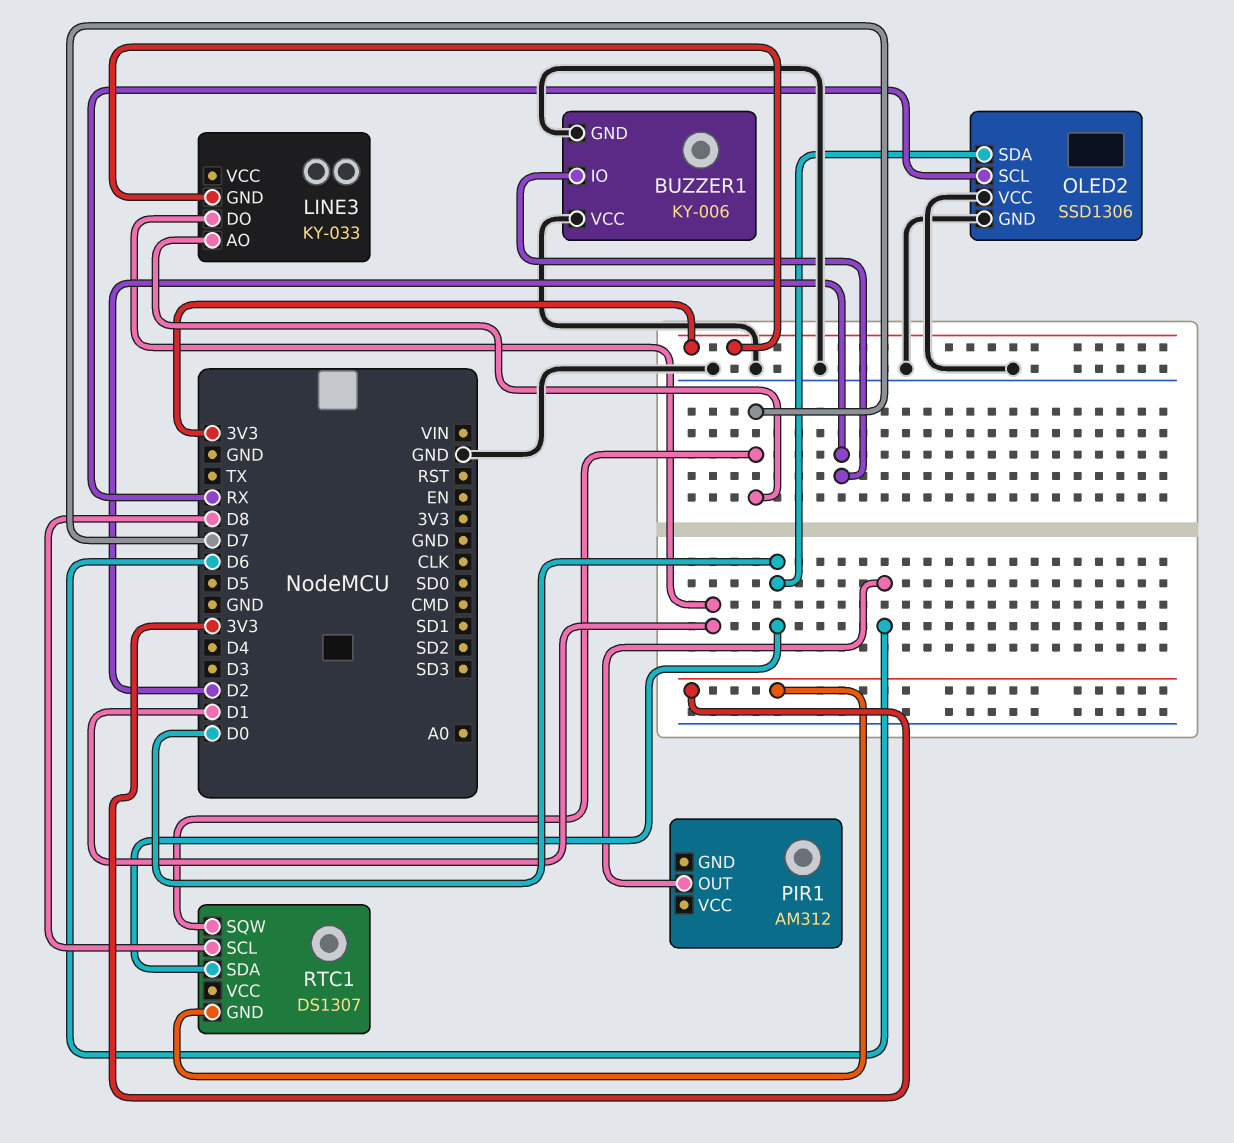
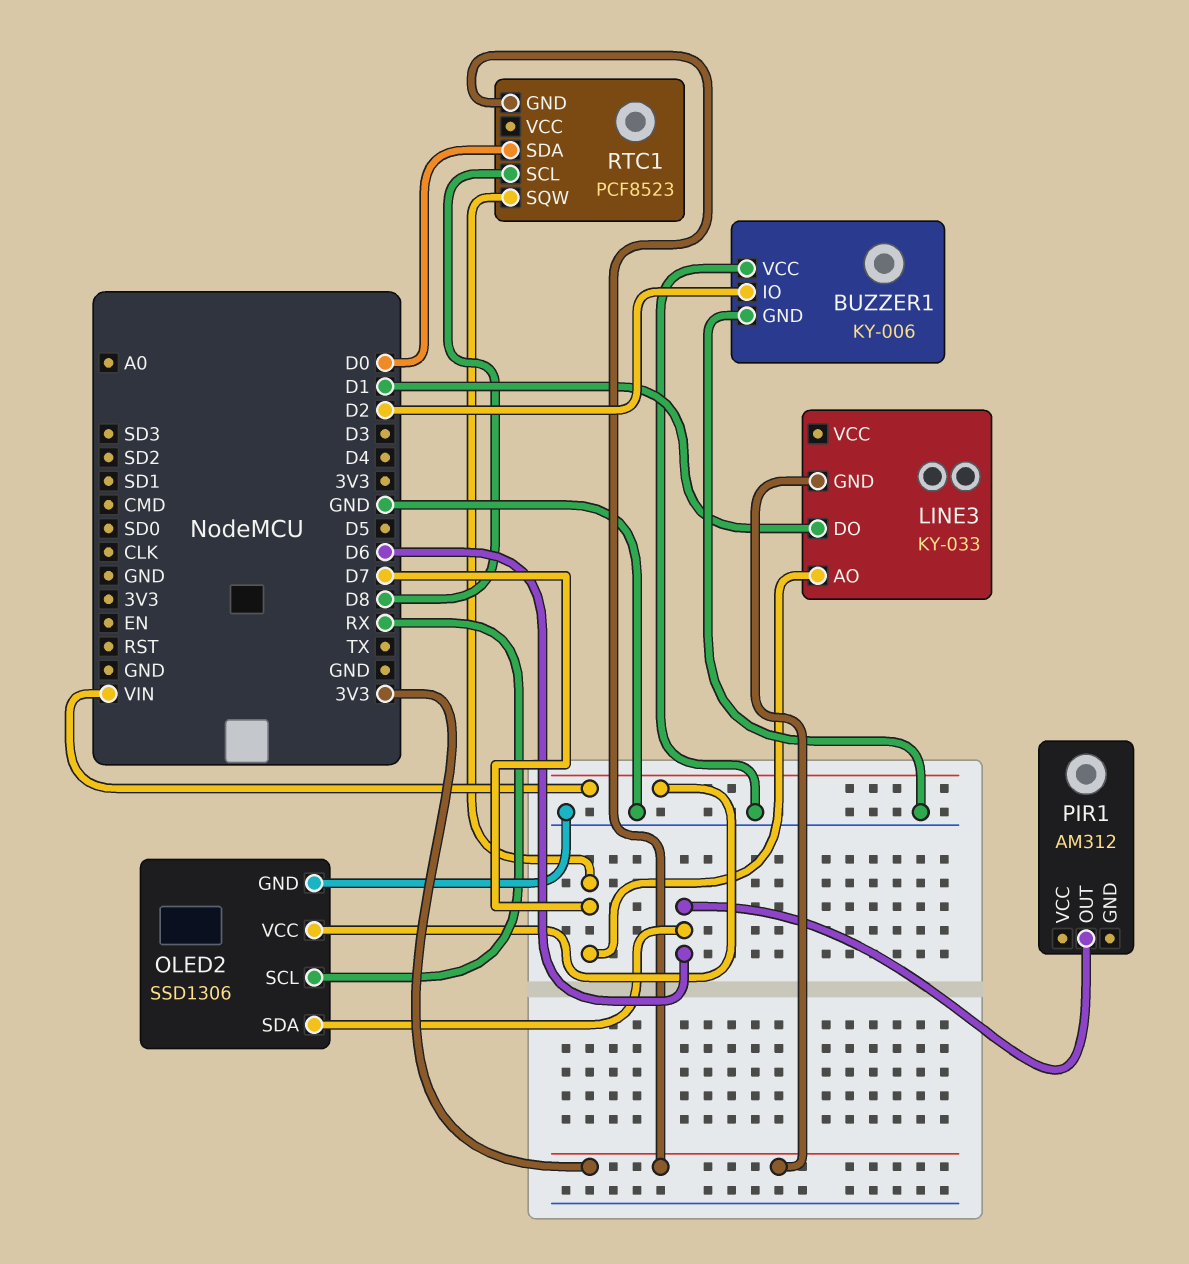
OLED2 pin SDA: D0 -> D6
OLED2 pin VCC: GND -> VIN
RTC1: DS1307 -> PCF8523

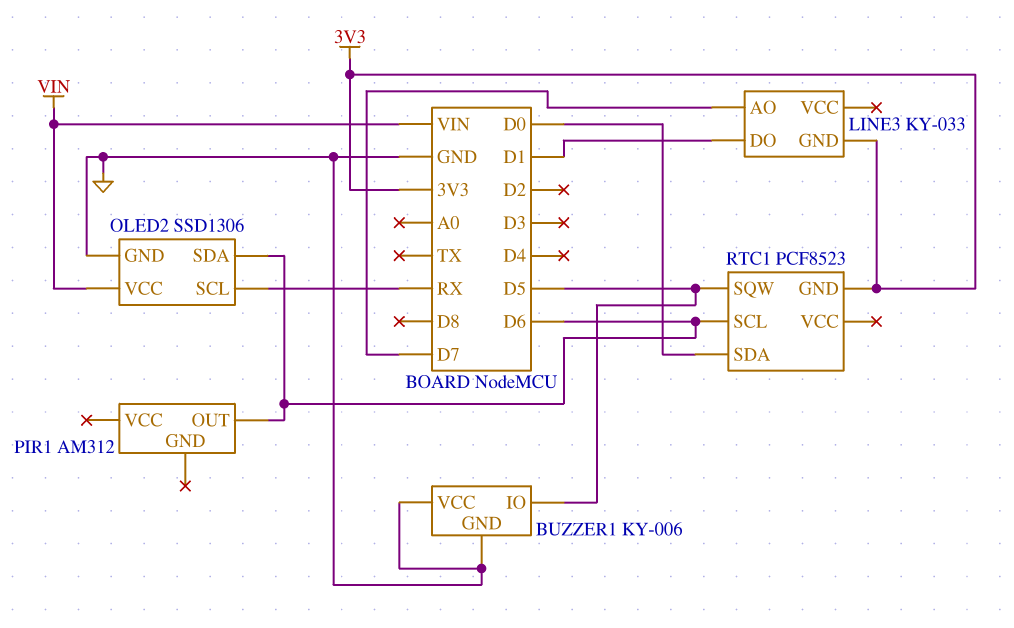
BUZZER1 pin IO: D2 -> D5
RTC1 pin SCL: D8 -> D6
RTC1 pin SQW: D7 -> D5

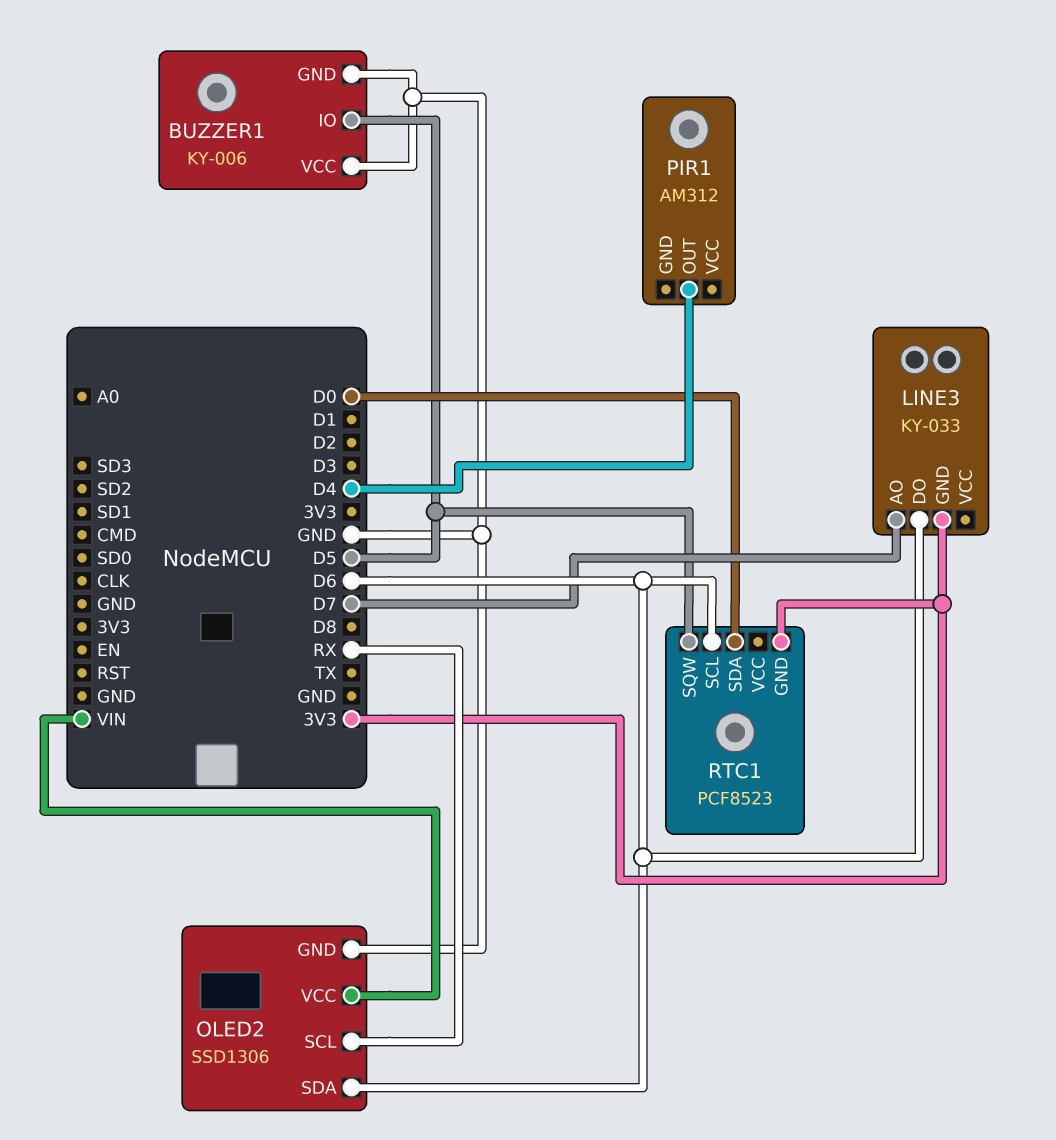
LINE3 pin DO: D1 -> D6
PIR1 pin OUT: D6 -> D4

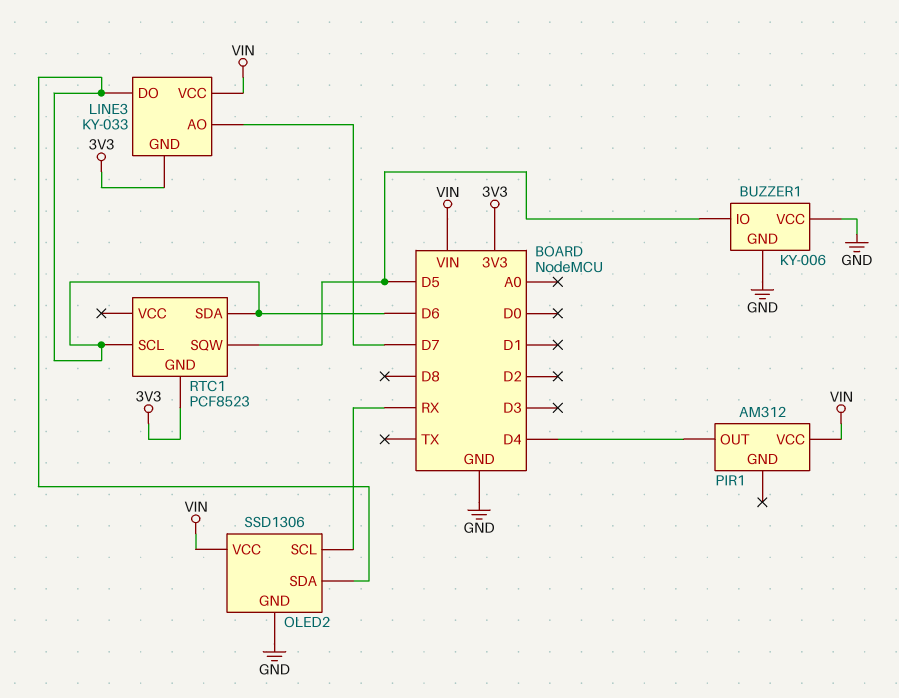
LINE3 pin VCC: none -> VIN
PIR1 pin VCC: none -> VIN
RTC1 pin SDA: D0 -> D6

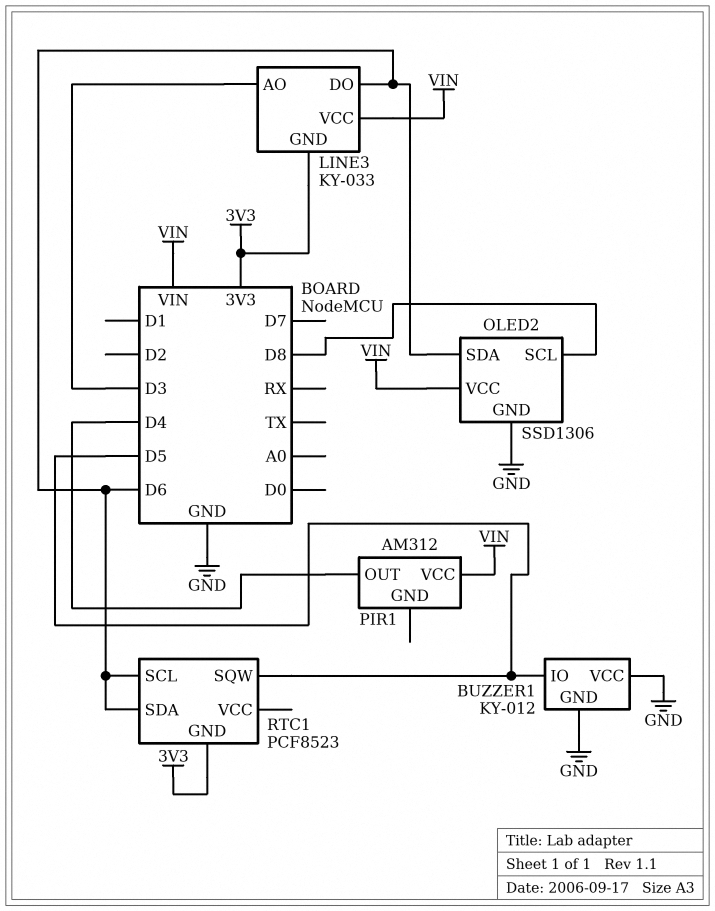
BUZZER1: KY-006 -> KY-012
LINE3 pin AO: D7 -> D3
OLED2 pin SCL: RX -> D8

